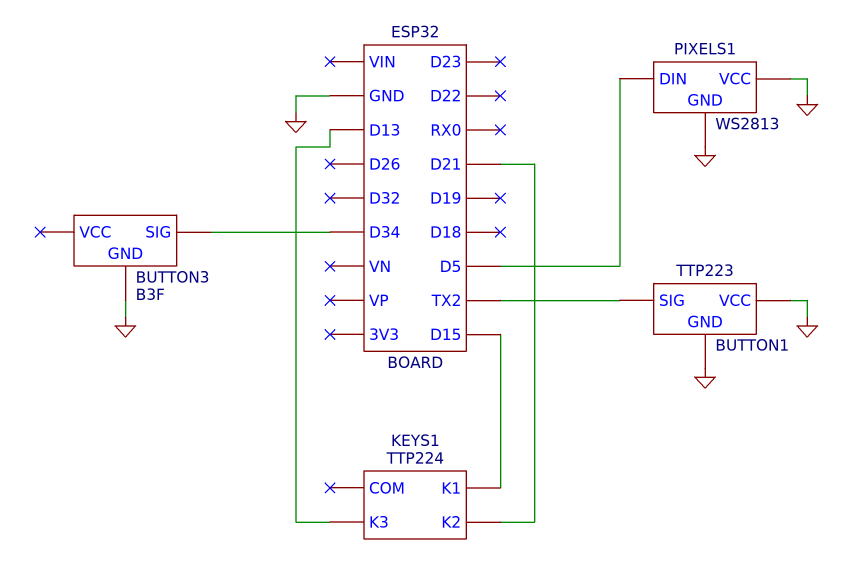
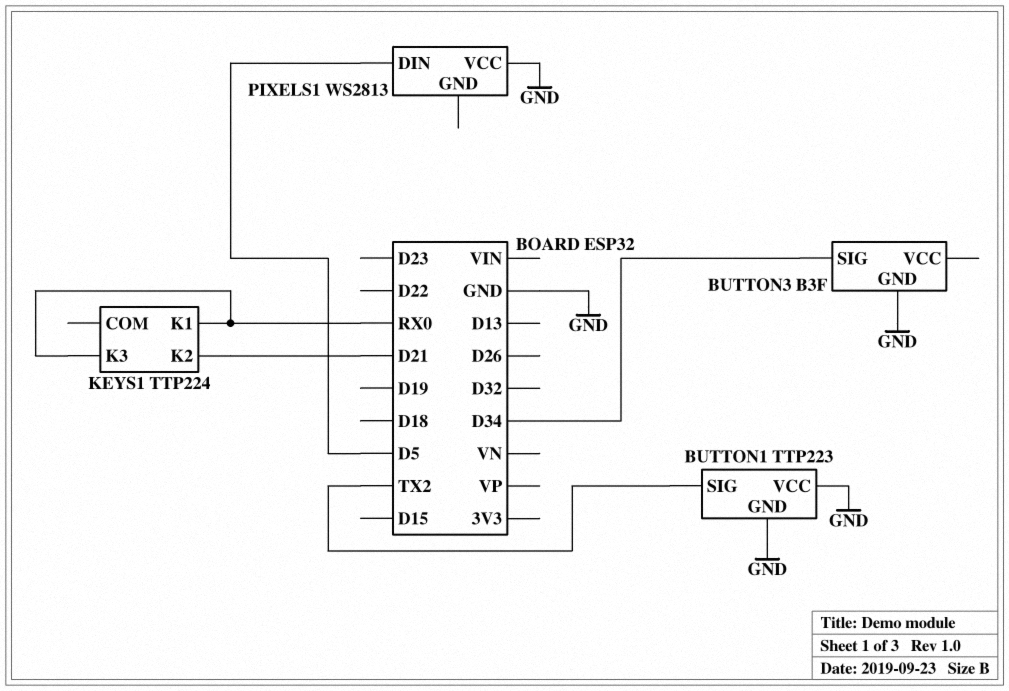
KEYS1 pin K1: D15 -> RX0
KEYS1 pin K3: D13 -> RX0
PIXELS1 pin GND: GND -> none

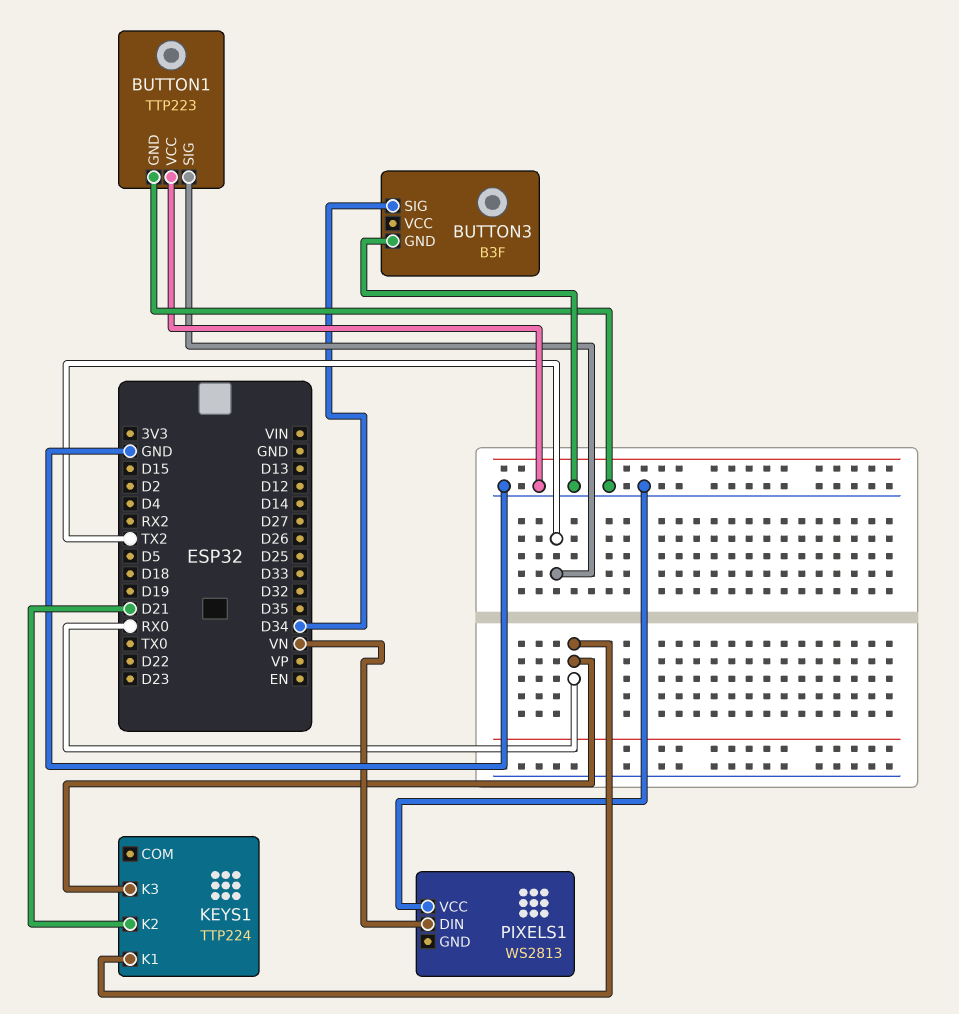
PIXELS1 pin DIN: D5 -> VN

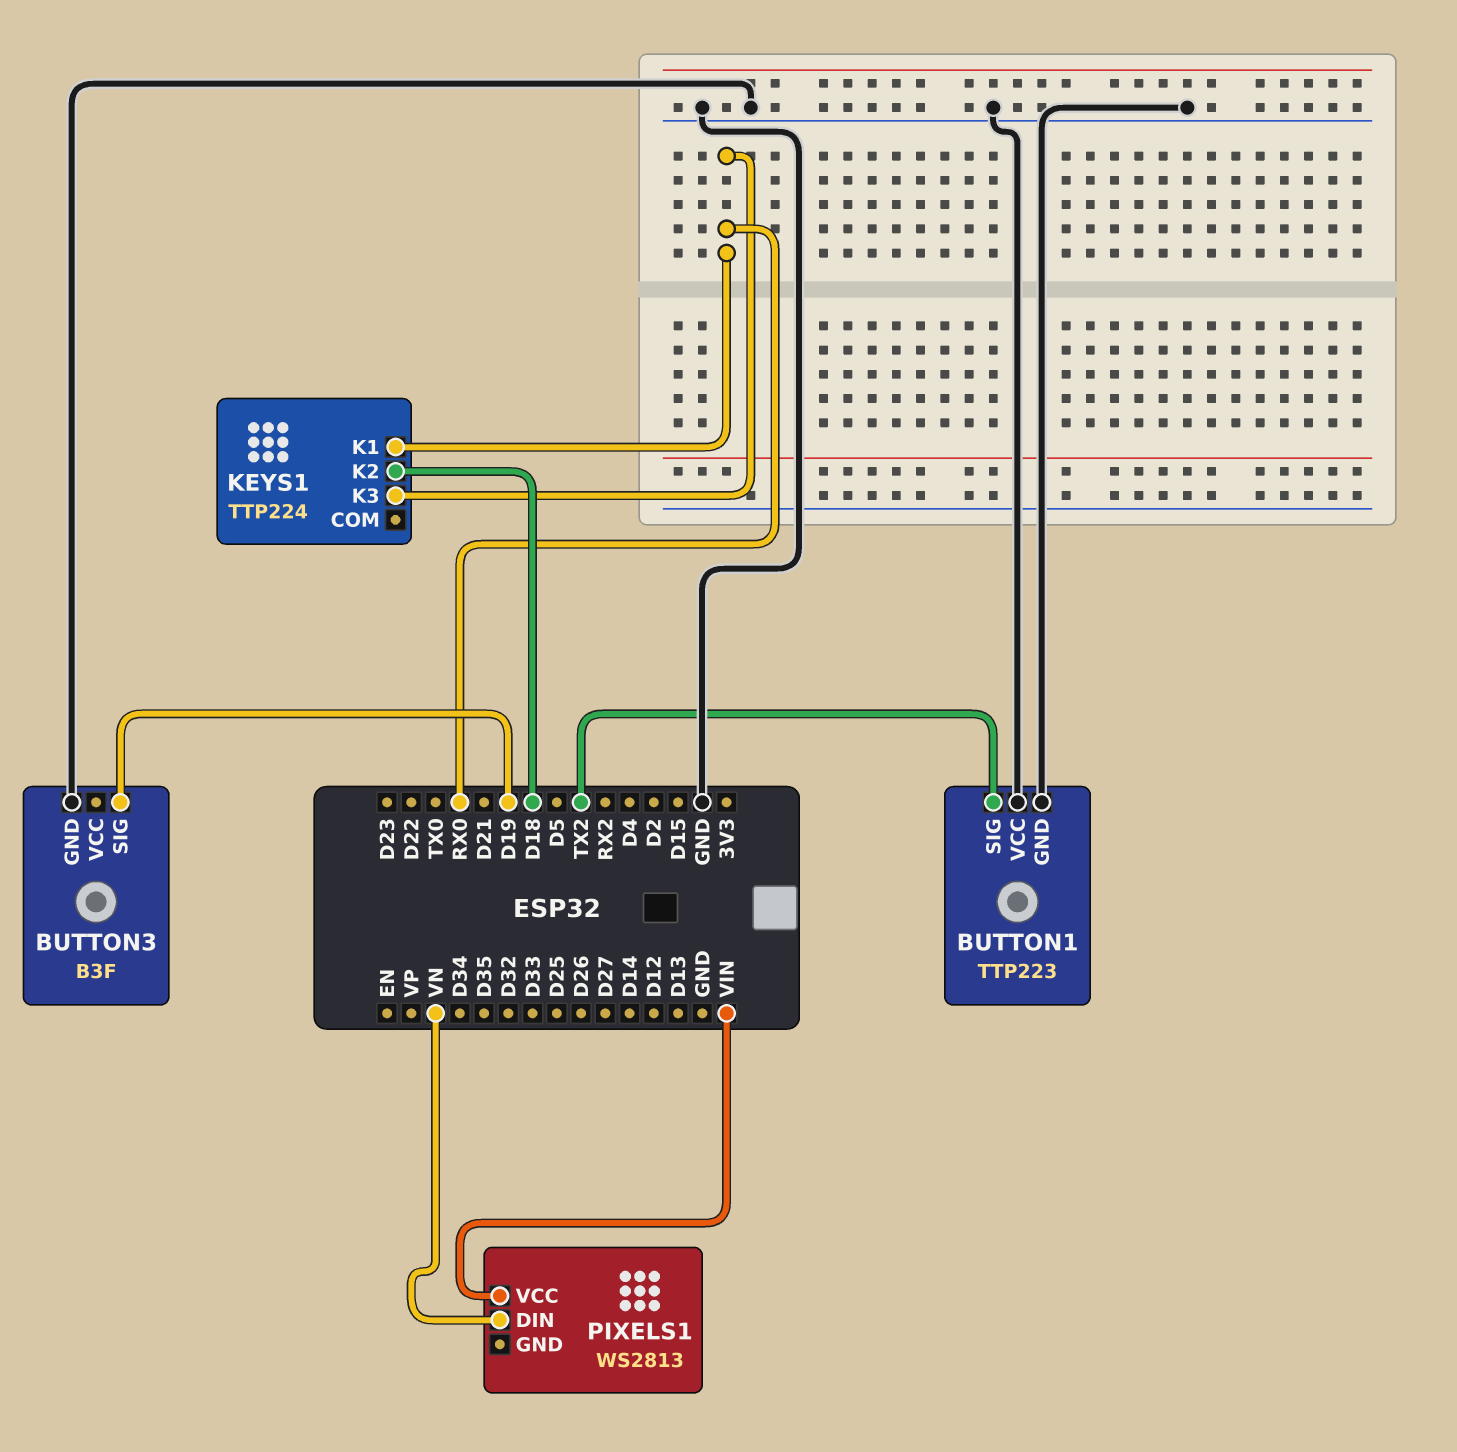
BUTTON3 pin SIG: D34 -> D19
KEYS1 pin K2: D21 -> D18
PIXELS1 pin VCC: GND -> VIN

